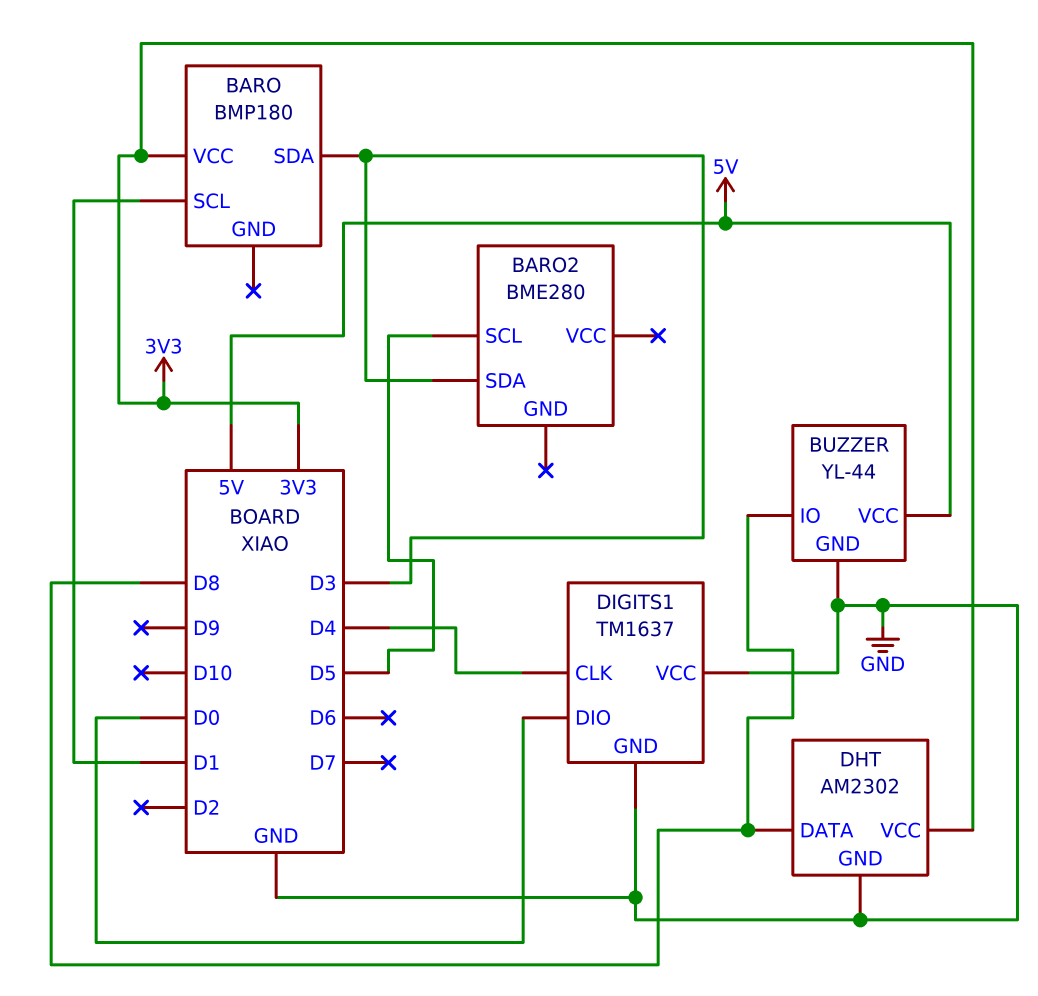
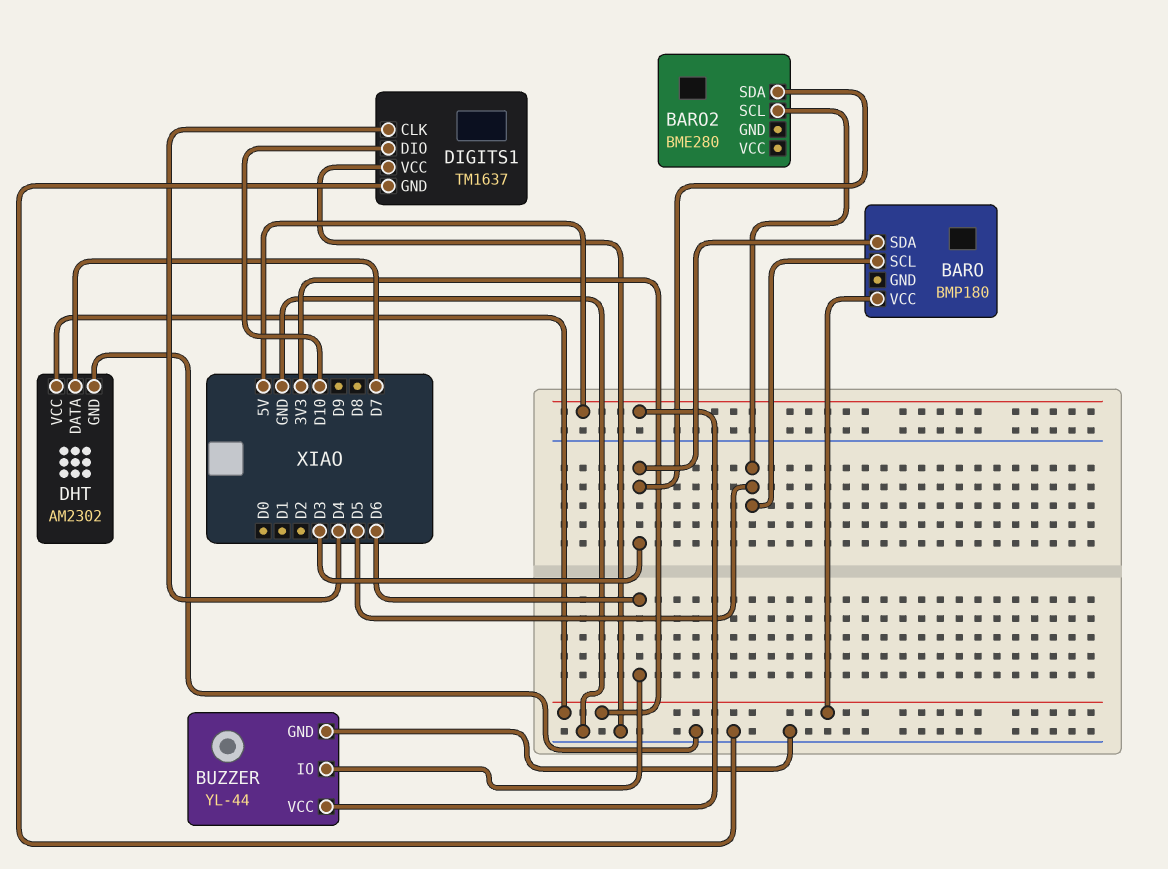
BARO pin SCL: D1 -> D5
BUZZER pin IO: D8 -> D6
DHT pin DATA: D8 -> D7
DIGITS1 pin DIO: D0 -> D10

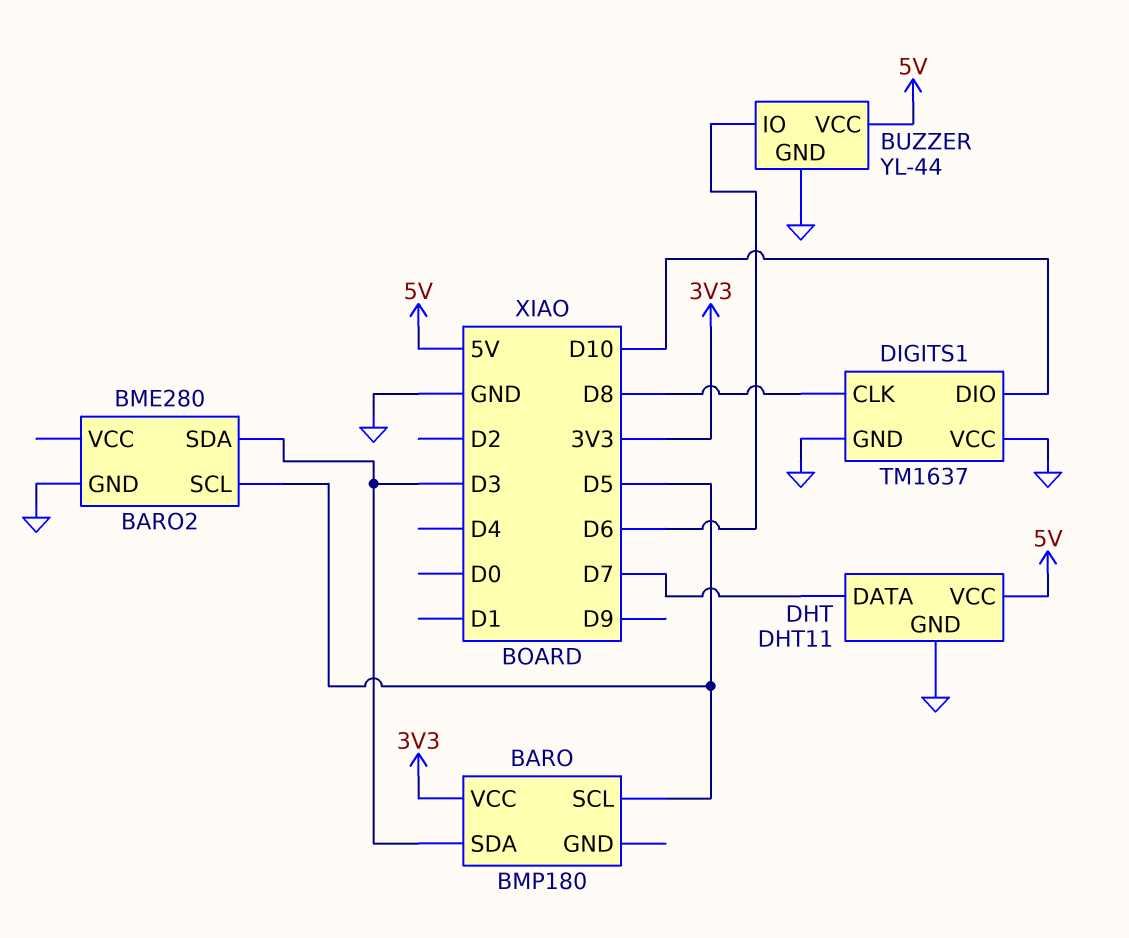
BARO2 pin GND: none -> GND
DHT: AM2302 -> DHT11
DHT pin VCC: 3V3 -> 5V
DIGITS1 pin CLK: D4 -> D8

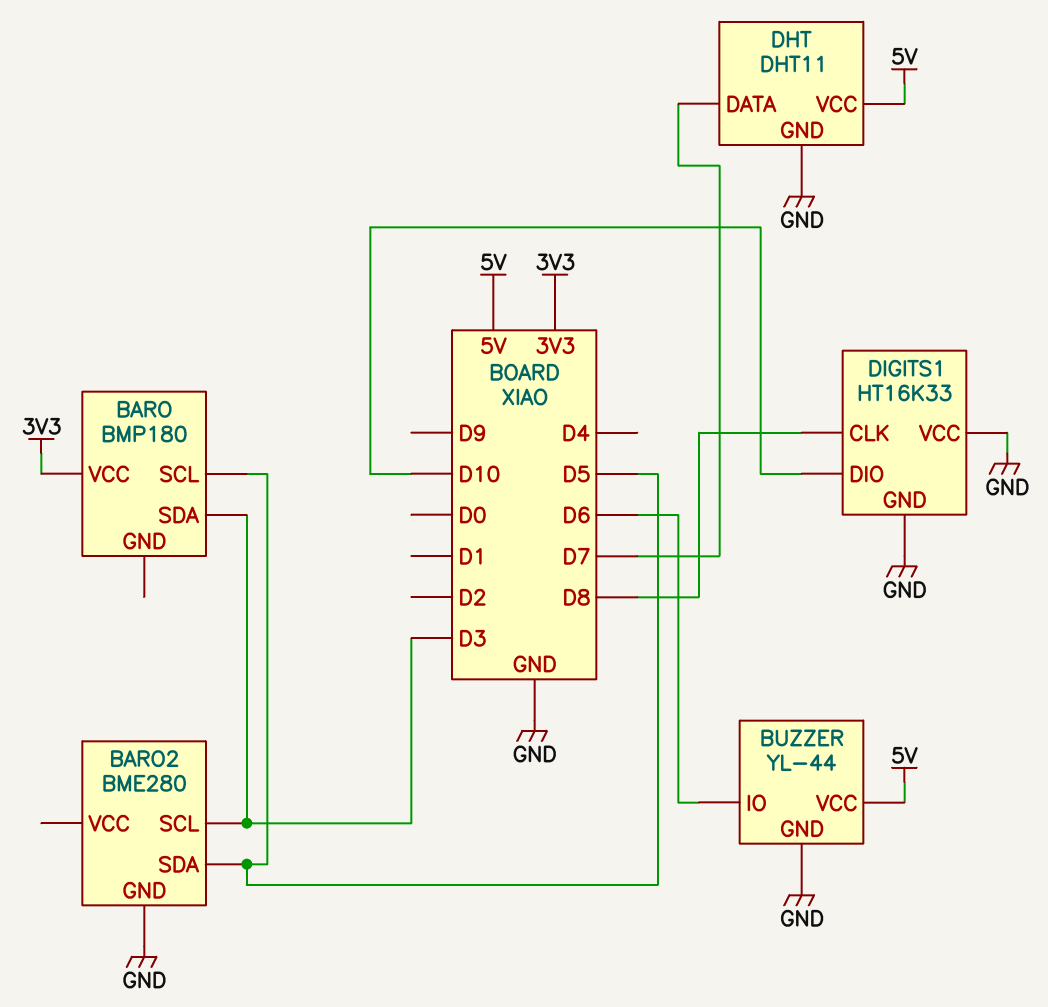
BARO2 pin SCL: D5 -> D3
BARO2 pin SDA: D3 -> D5
DIGITS1: TM1637 -> HT16K33

